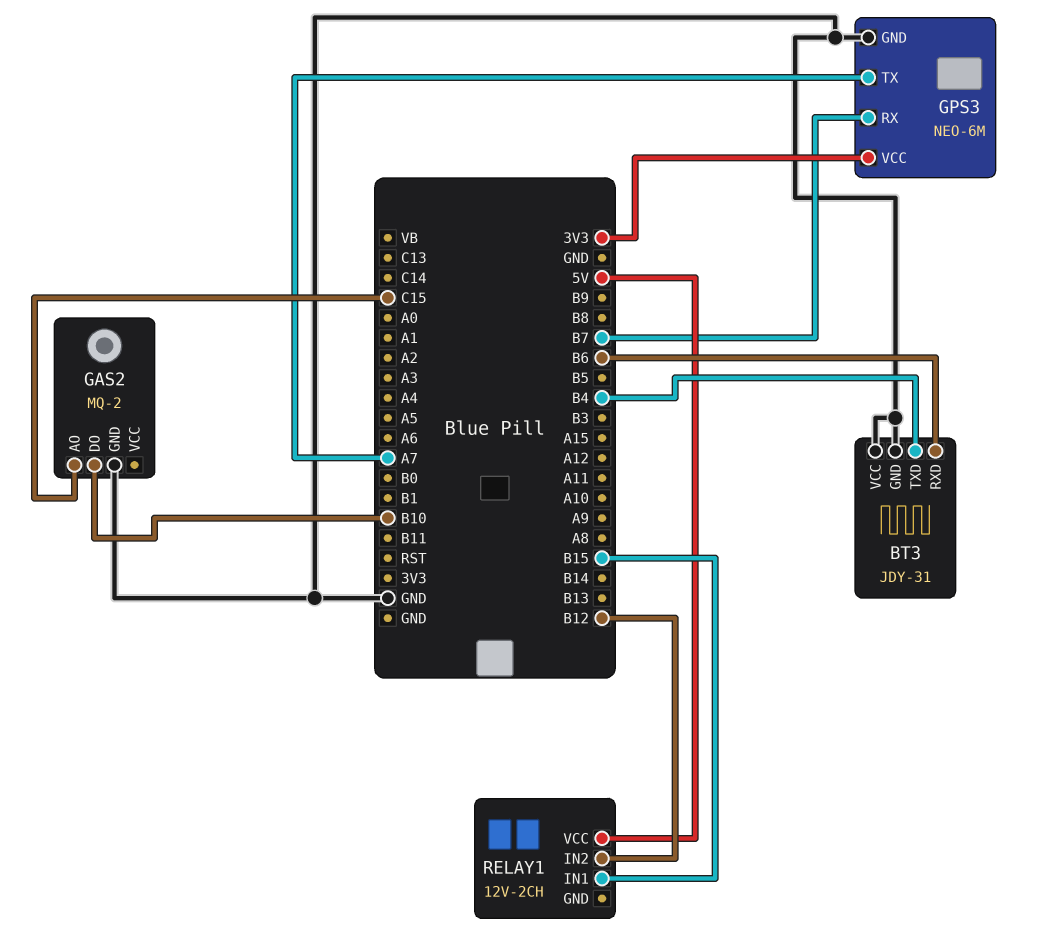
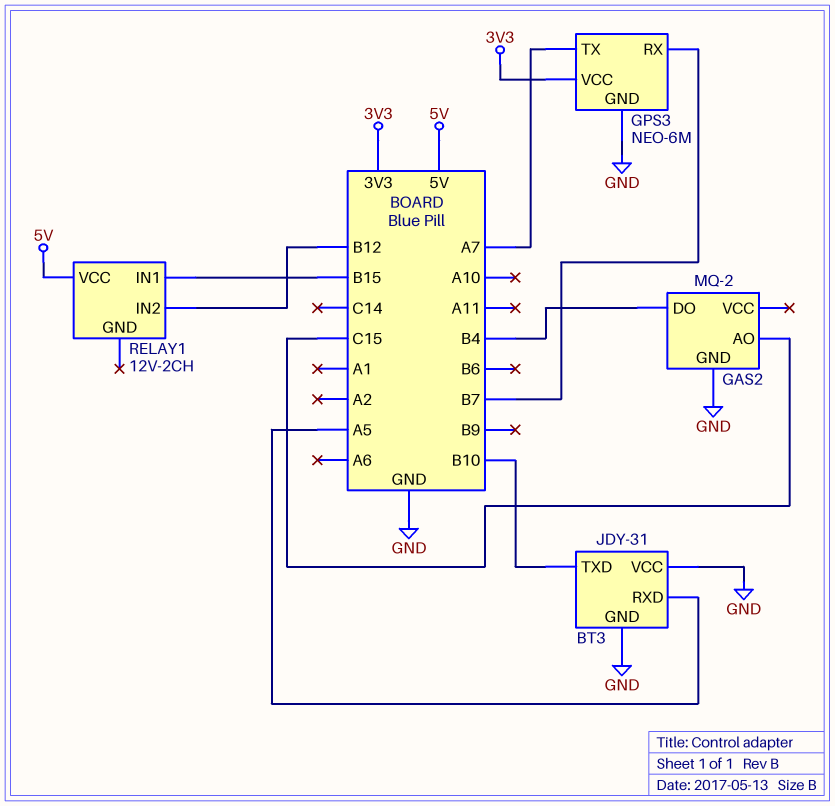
BT3 pin RXD: B6 -> A5
BT3 pin TXD: B4 -> B10
GAS2 pin DO: B10 -> B4

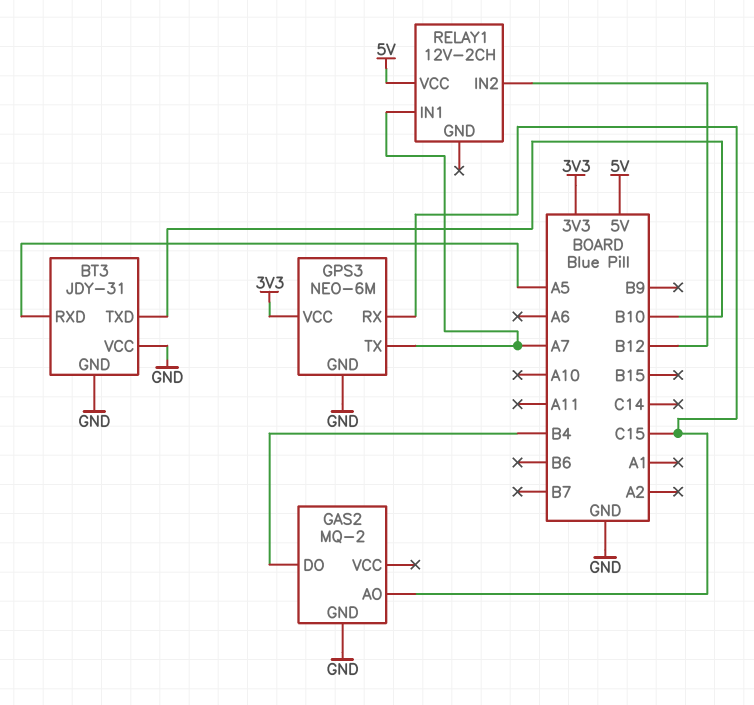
GPS3 pin RX: B7 -> C15
RELAY1 pin IN1: B15 -> A7

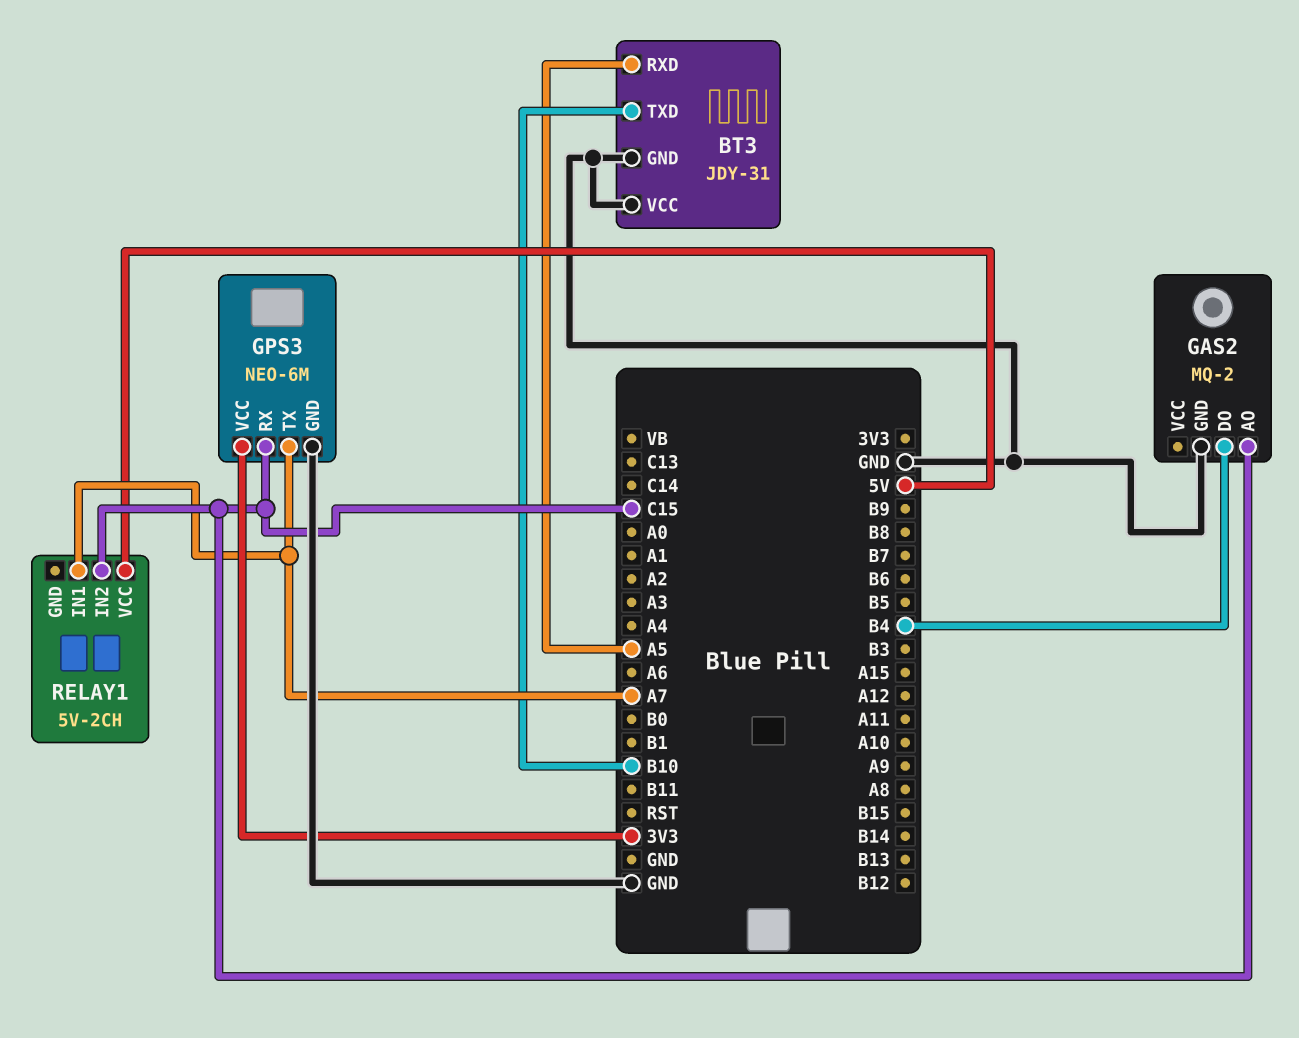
RELAY1: 12V-2CH -> 5V-2CH
RELAY1 pin IN2: B12 -> C15

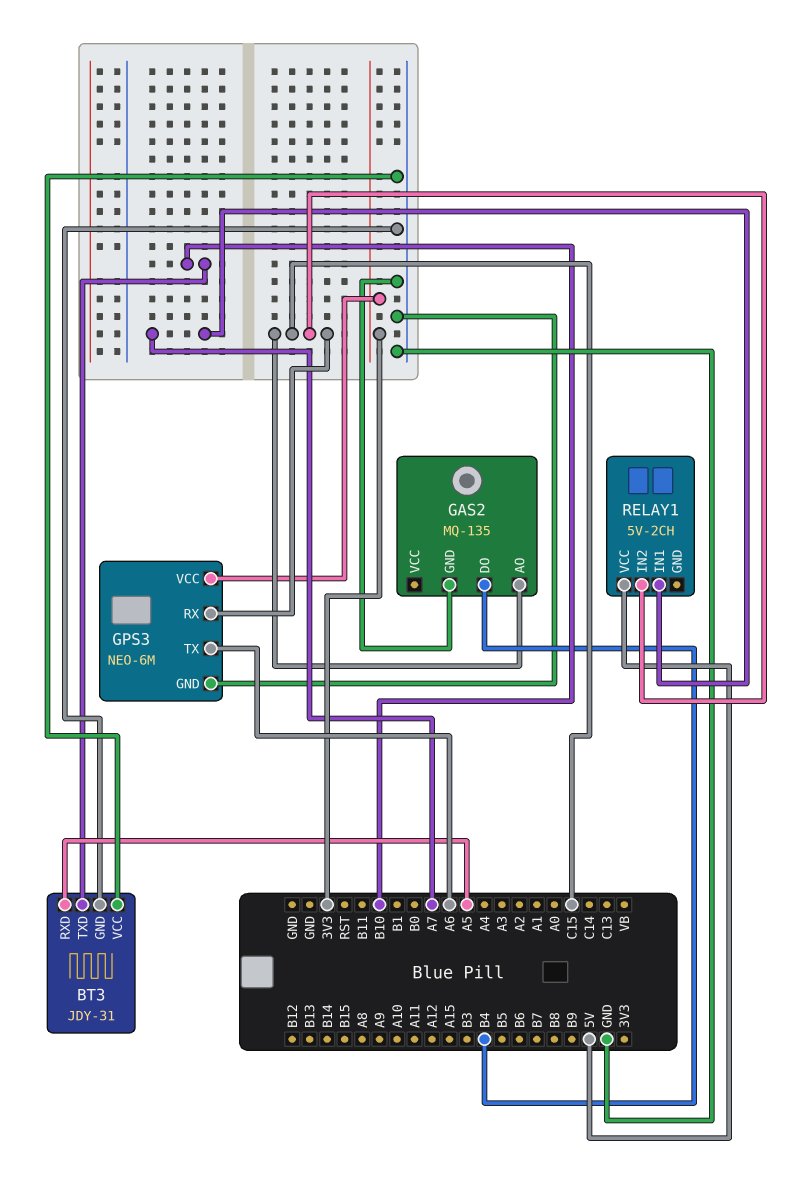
GAS2: MQ-2 -> MQ-135
GPS3 pin TX: A7 -> A6

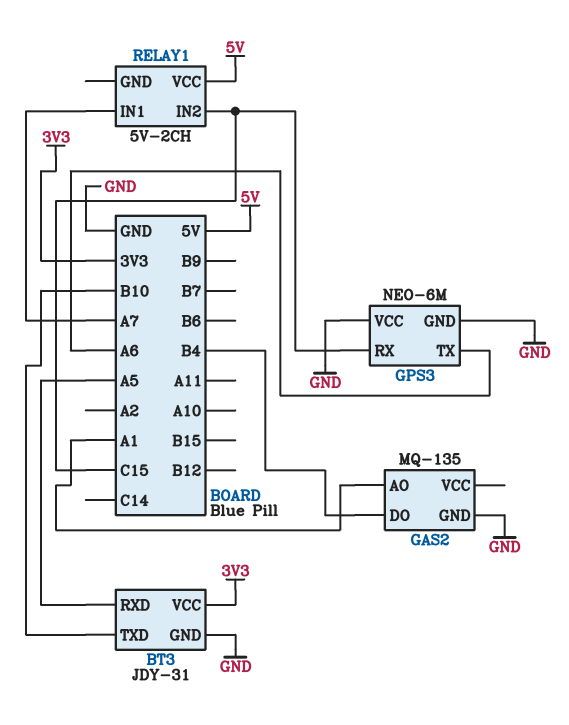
BT3 pin VCC: GND -> 3V3
GAS2 pin AO: C15 -> A1
GPS3 pin VCC: 3V3 -> GND

